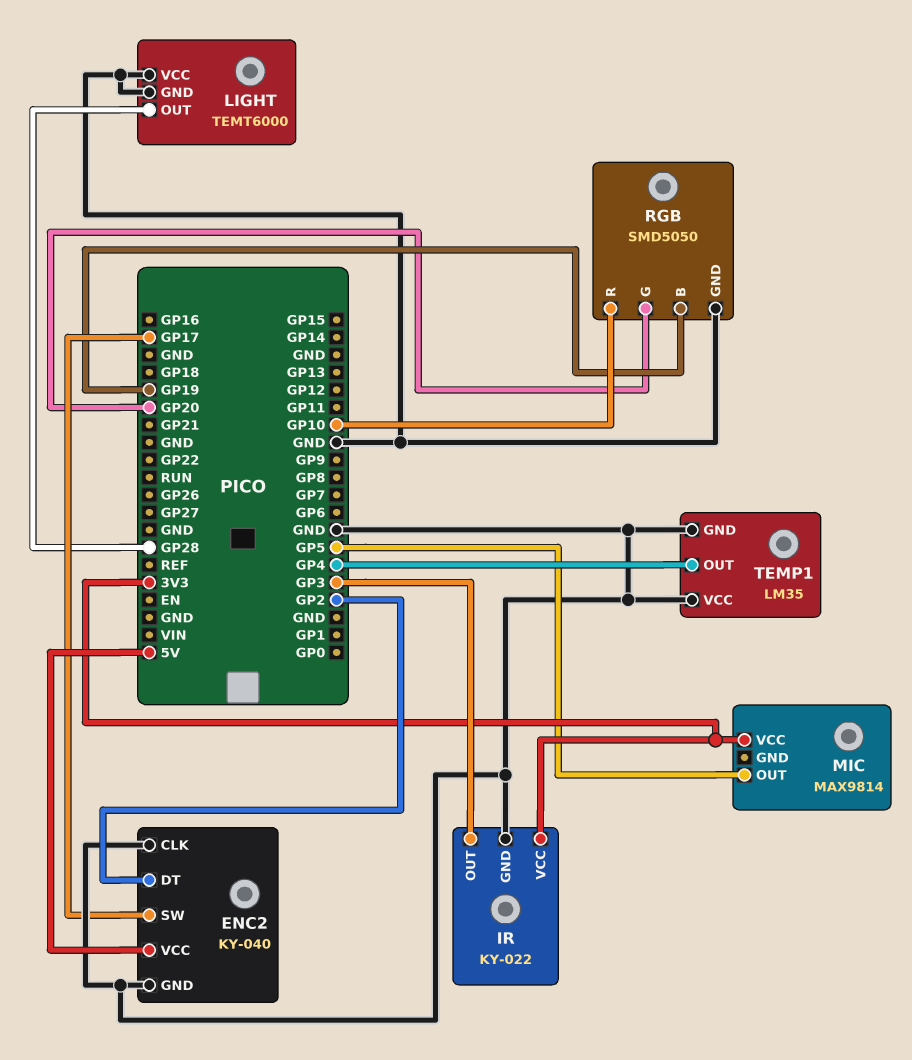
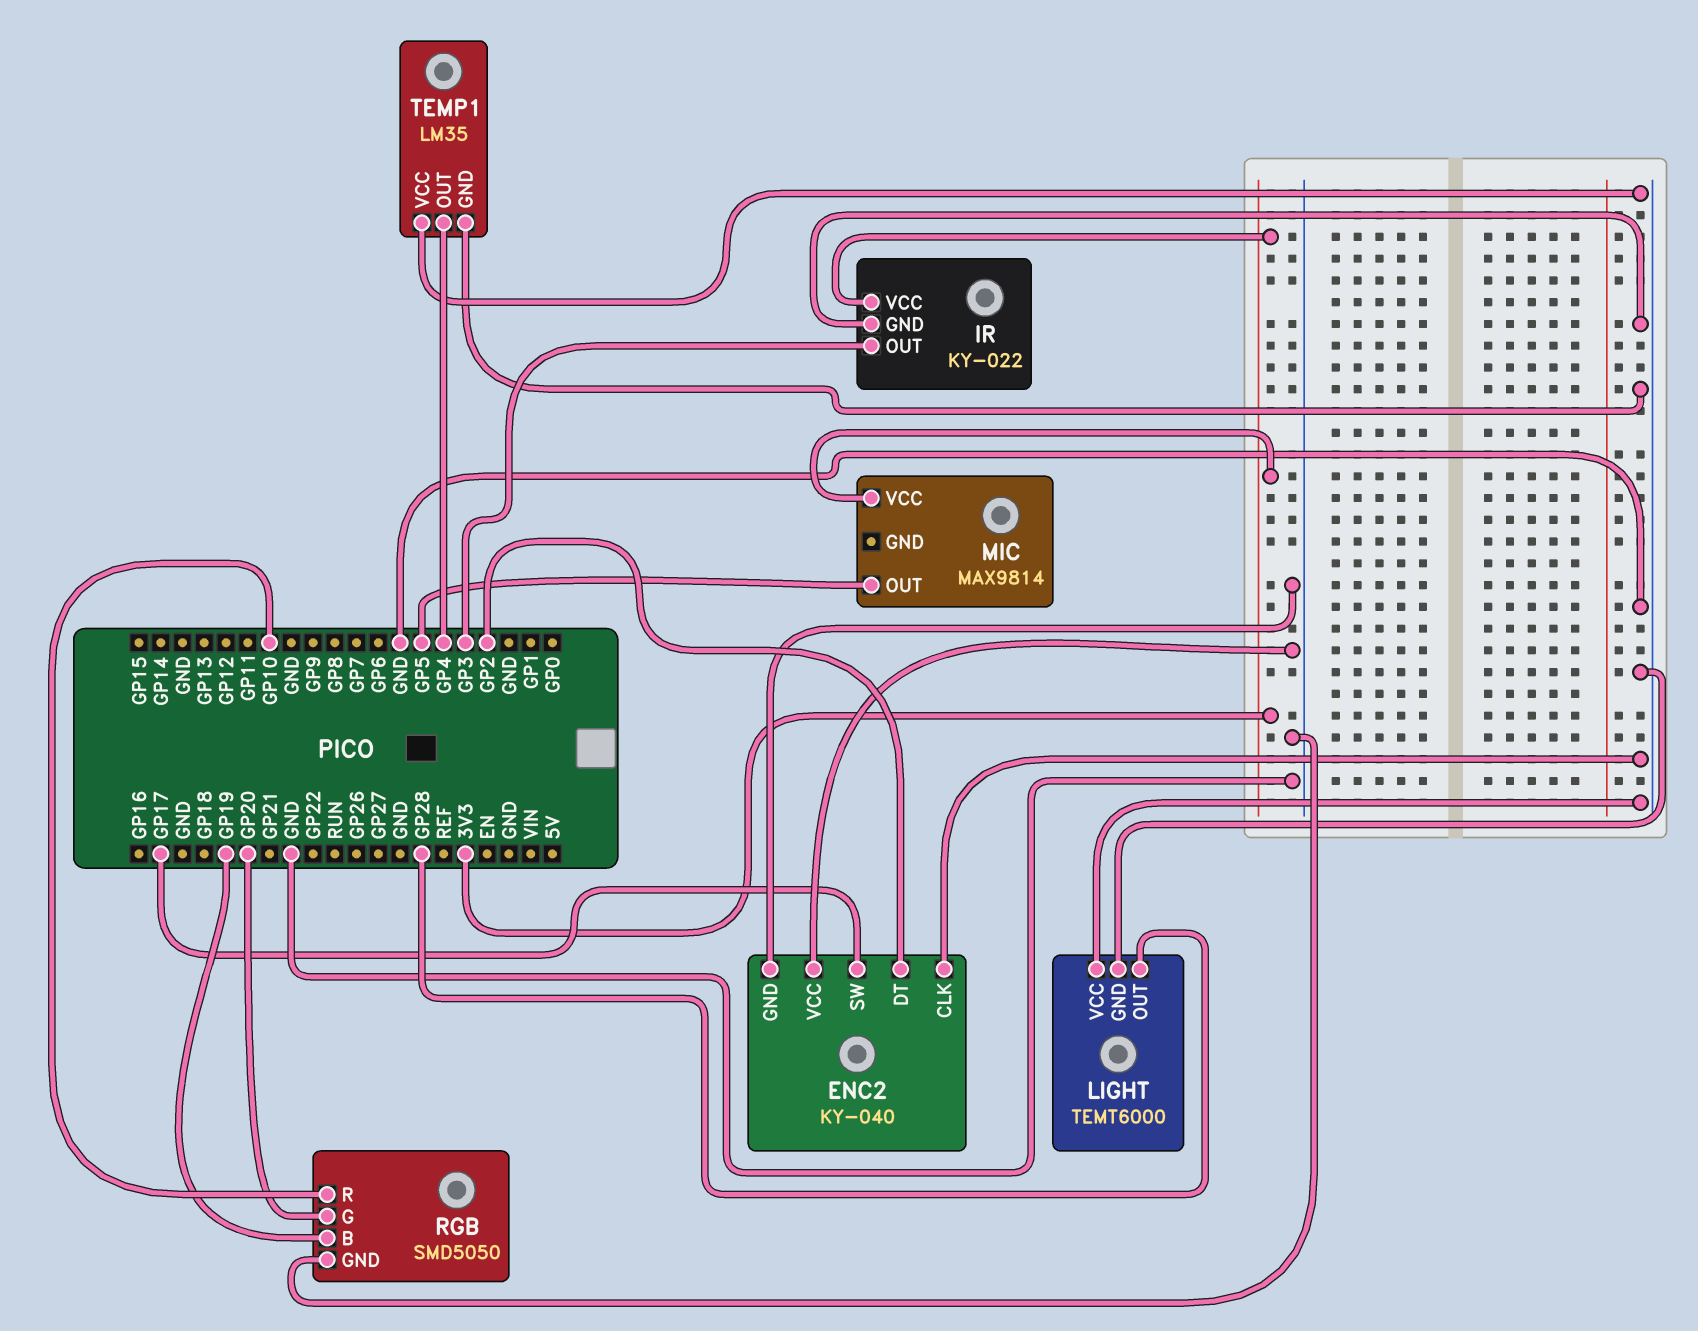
ENC2 pin VCC: 5V -> GND

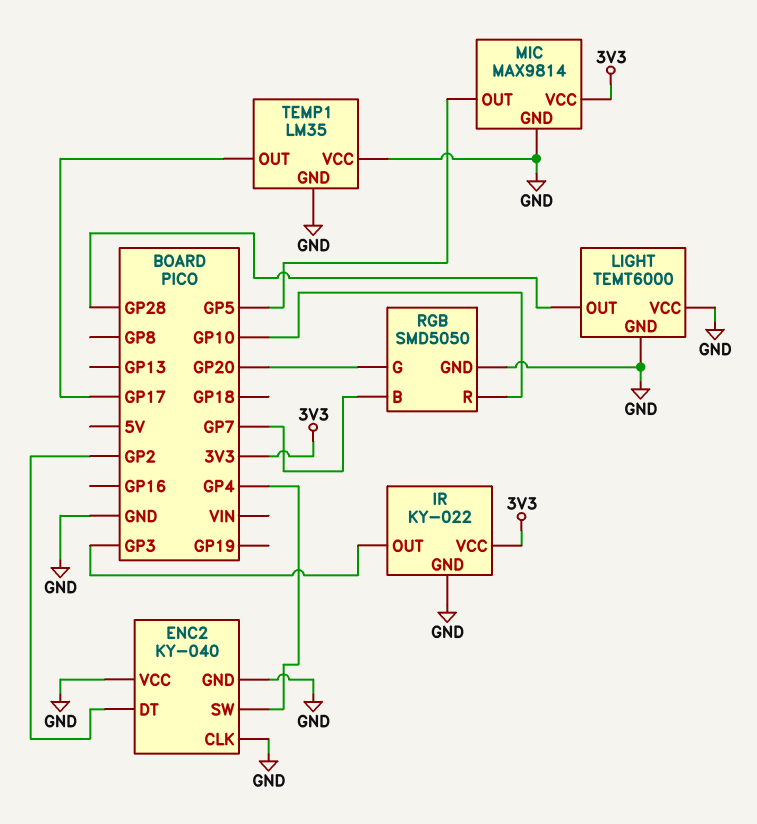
ENC2 pin SW: GP17 -> GP4
MIC pin GND: none -> GND
RGB pin B: GP19 -> GP7
TEMP1 pin OUT: GP4 -> GP17

